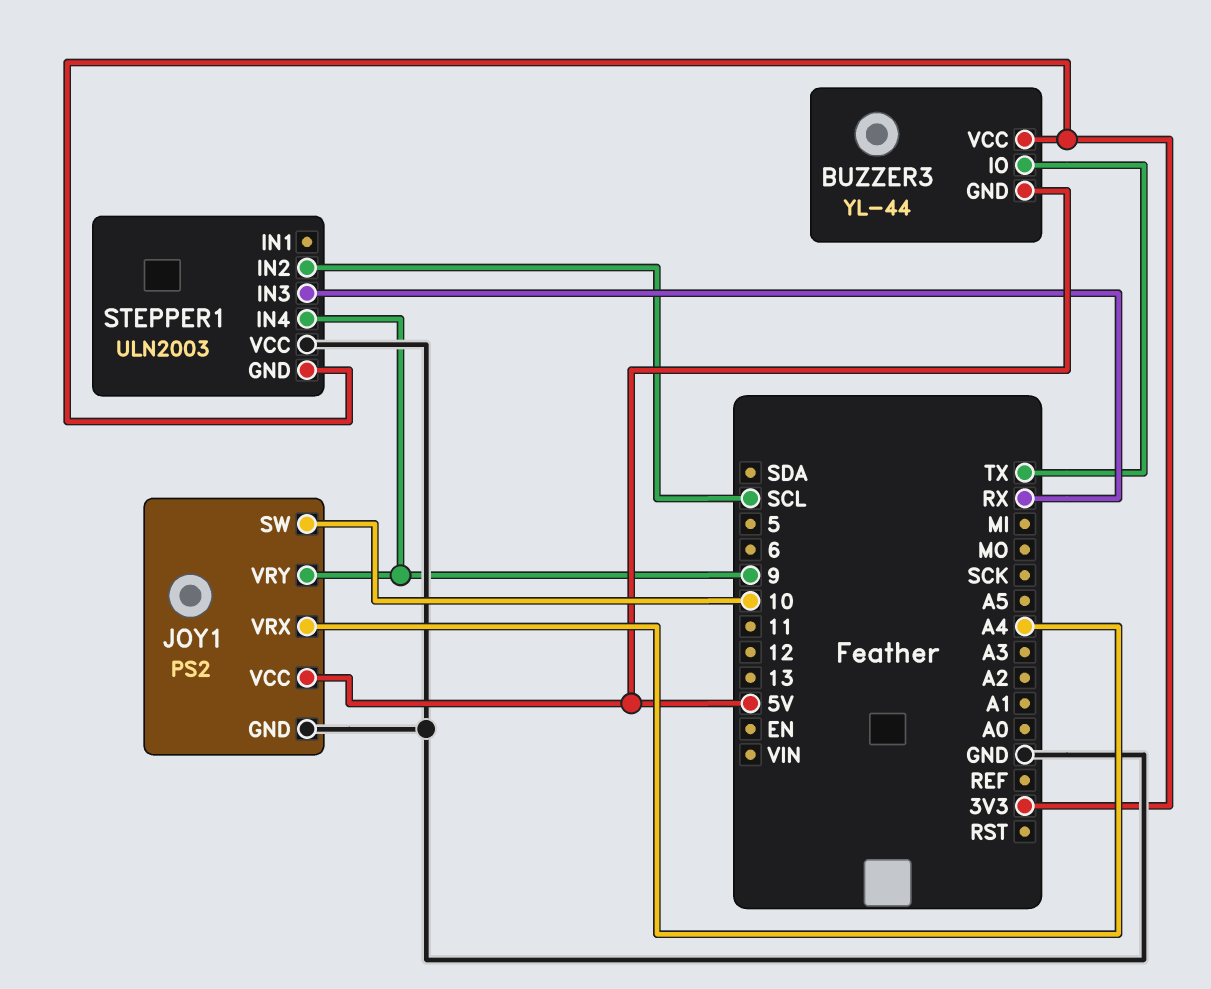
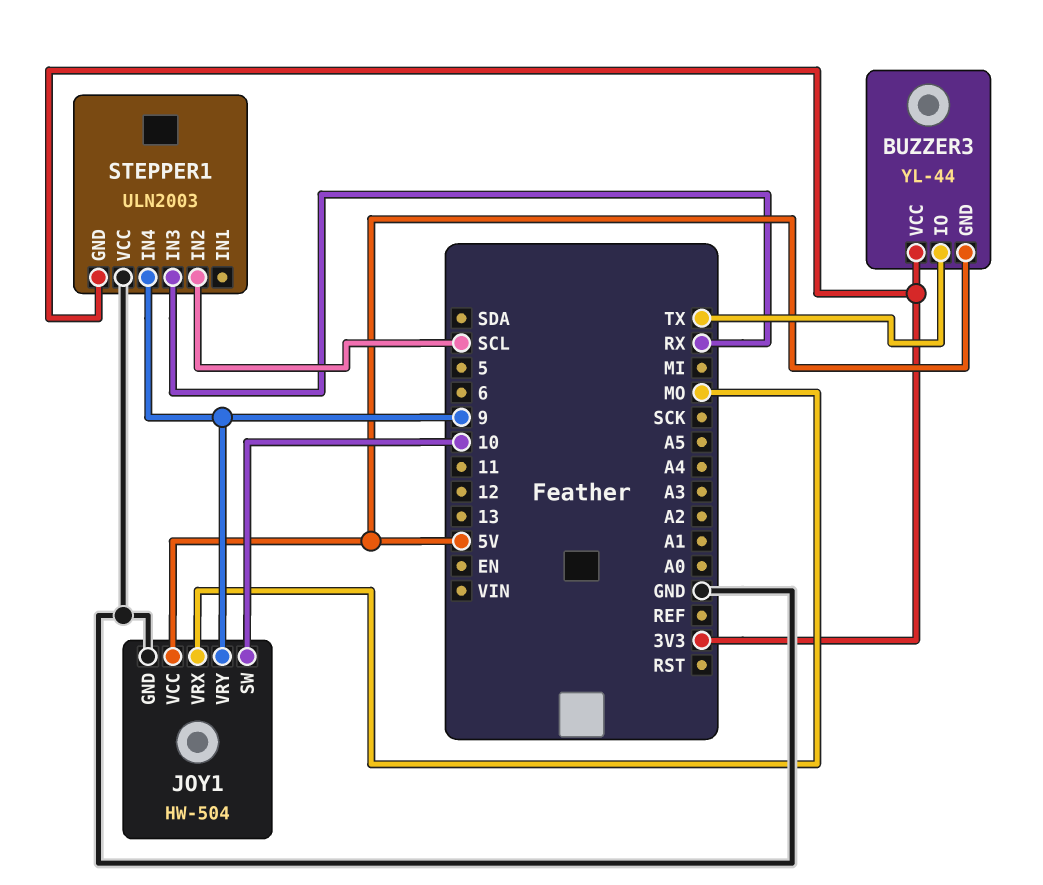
JOY1: PS2 -> HW-504
JOY1 pin VRX: A4 -> MO

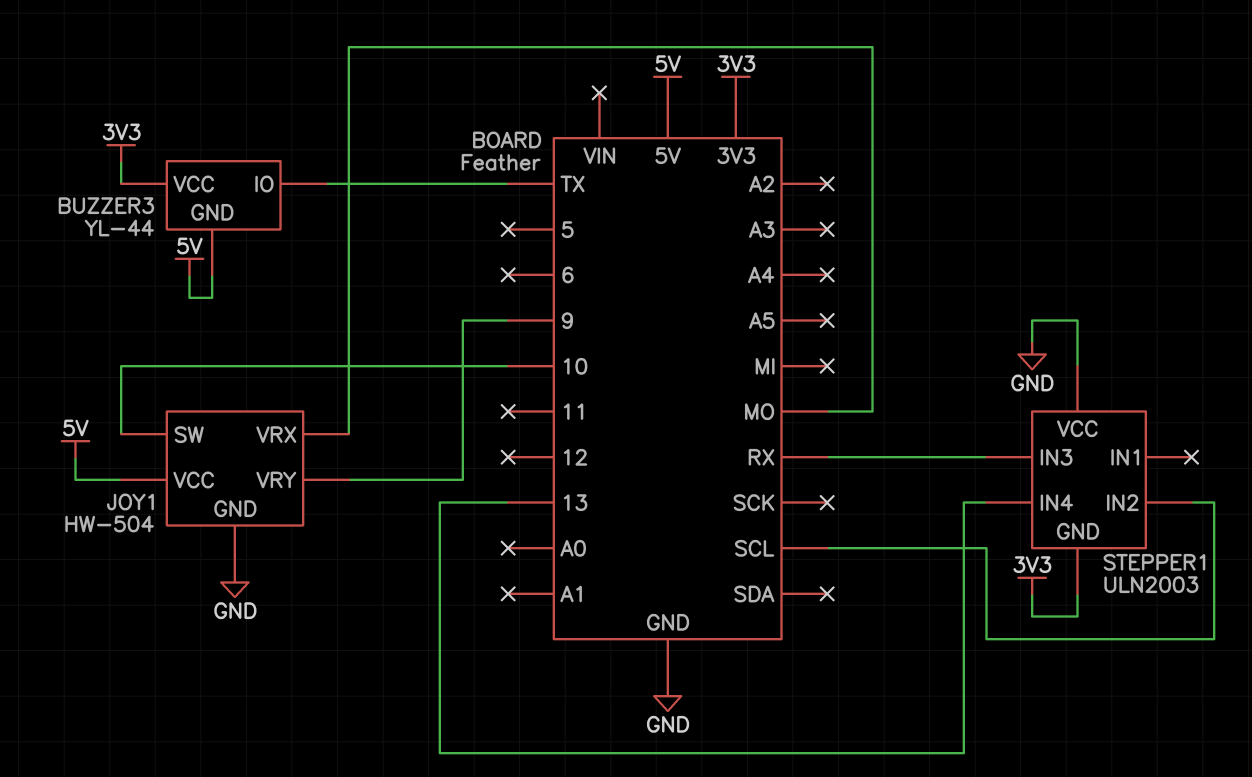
STEPPER1 pin IN4: 9 -> 13

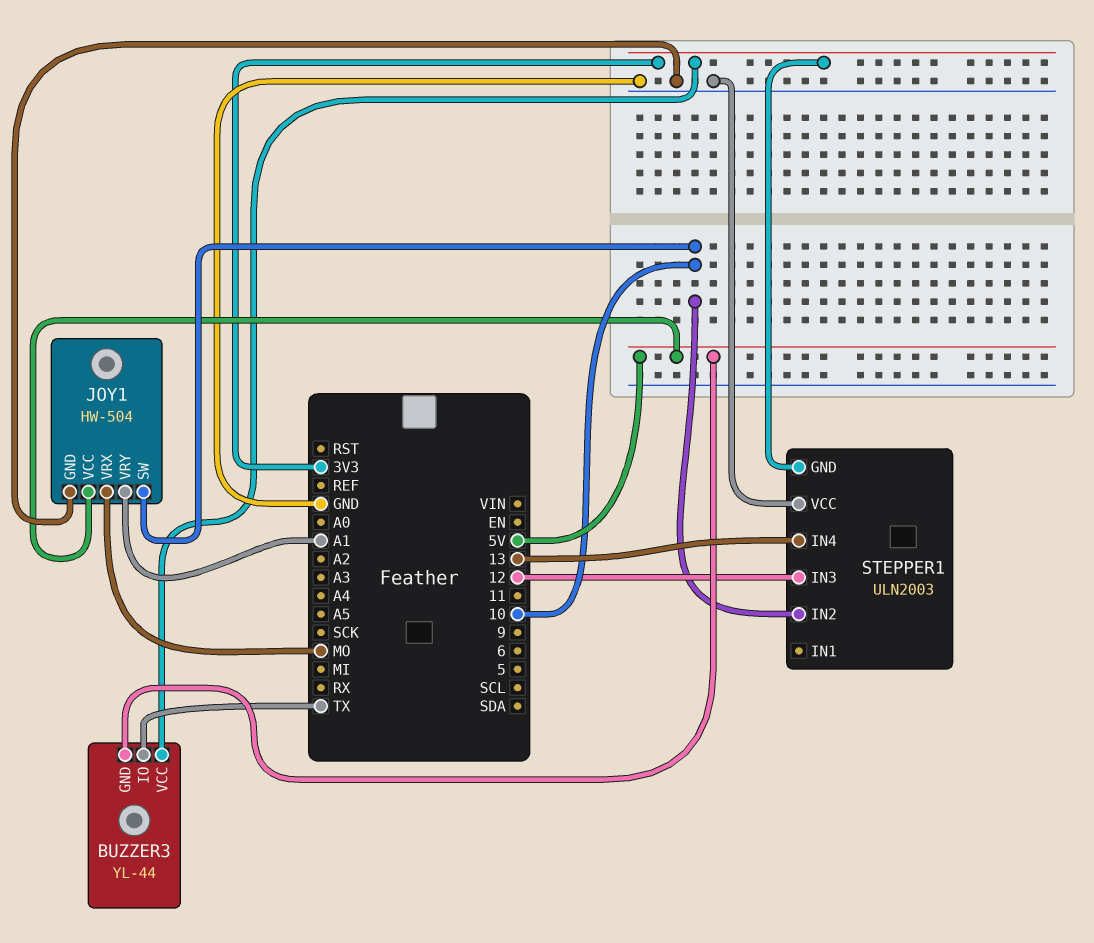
JOY1 pin VRY: 9 -> A1
STEPPER1 pin IN2: SCL -> 10
STEPPER1 pin IN3: RX -> 12

